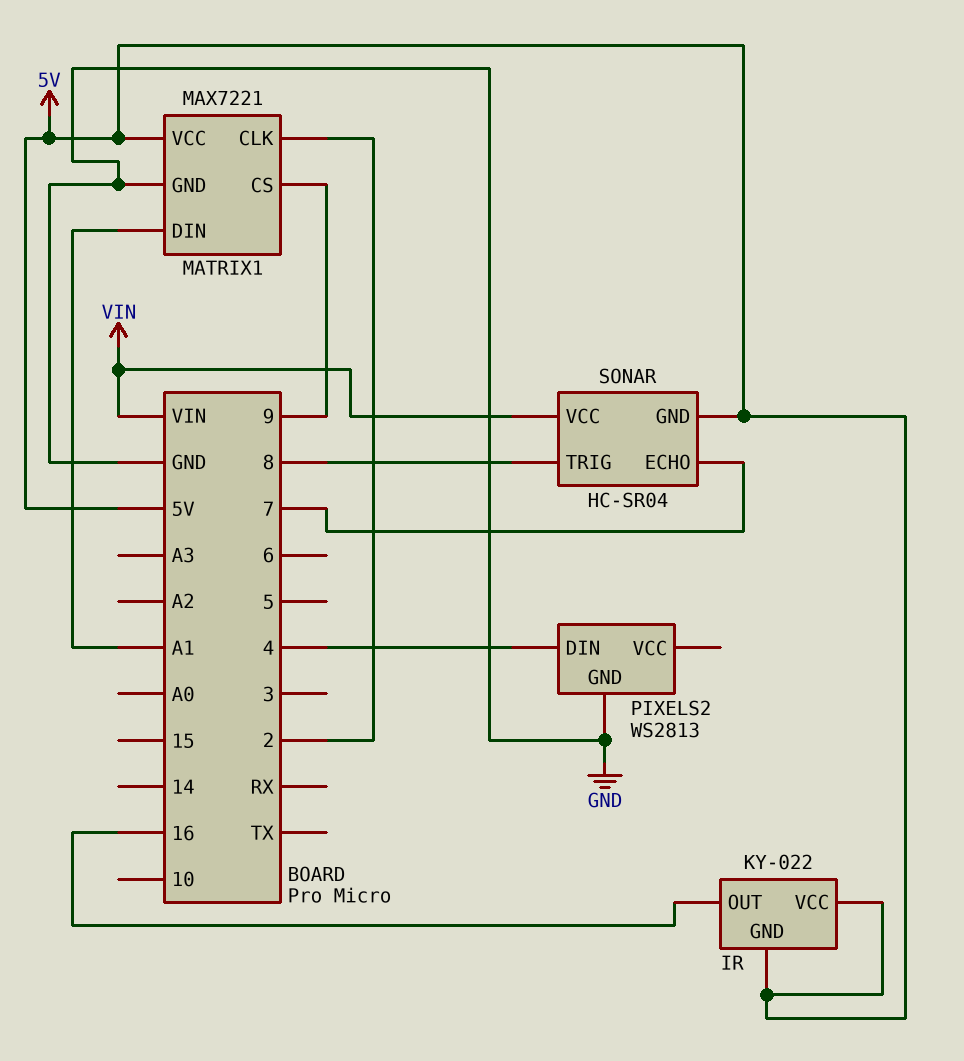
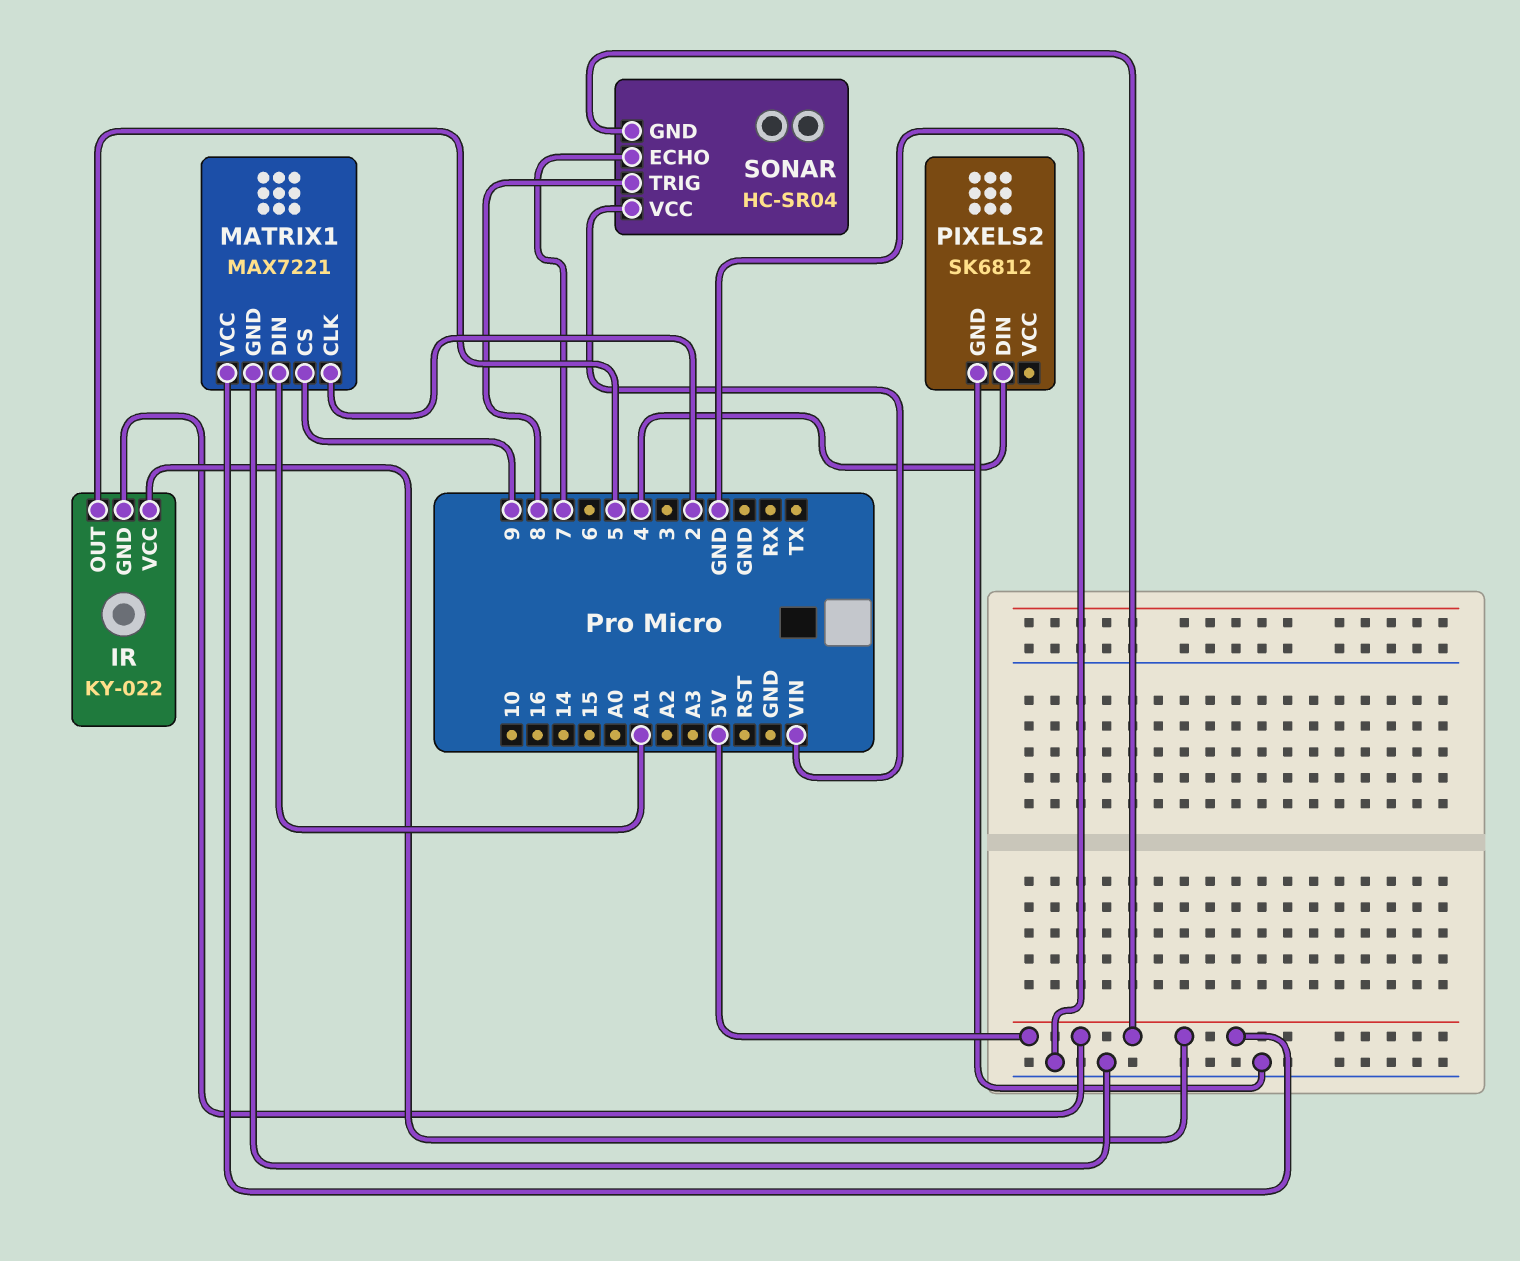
IR pin OUT: 16 -> 5
PIXELS2: WS2813 -> SK6812

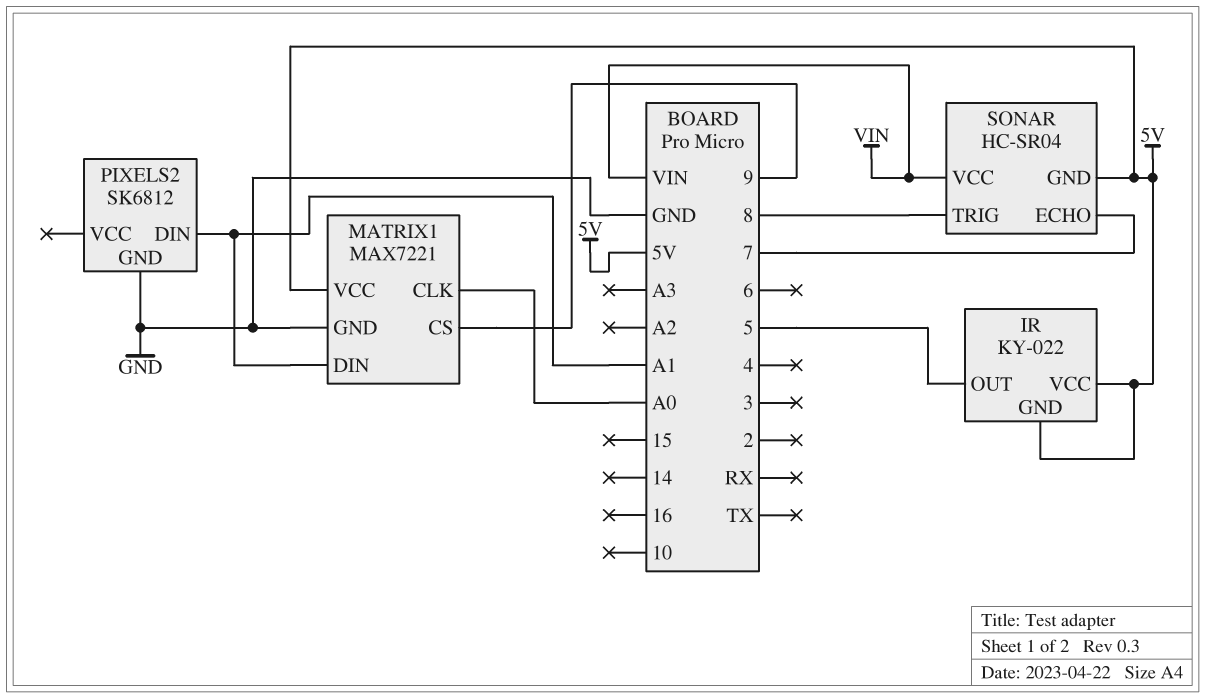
MATRIX1 pin CLK: 2 -> A0
PIXELS2 pin DIN: 4 -> A1

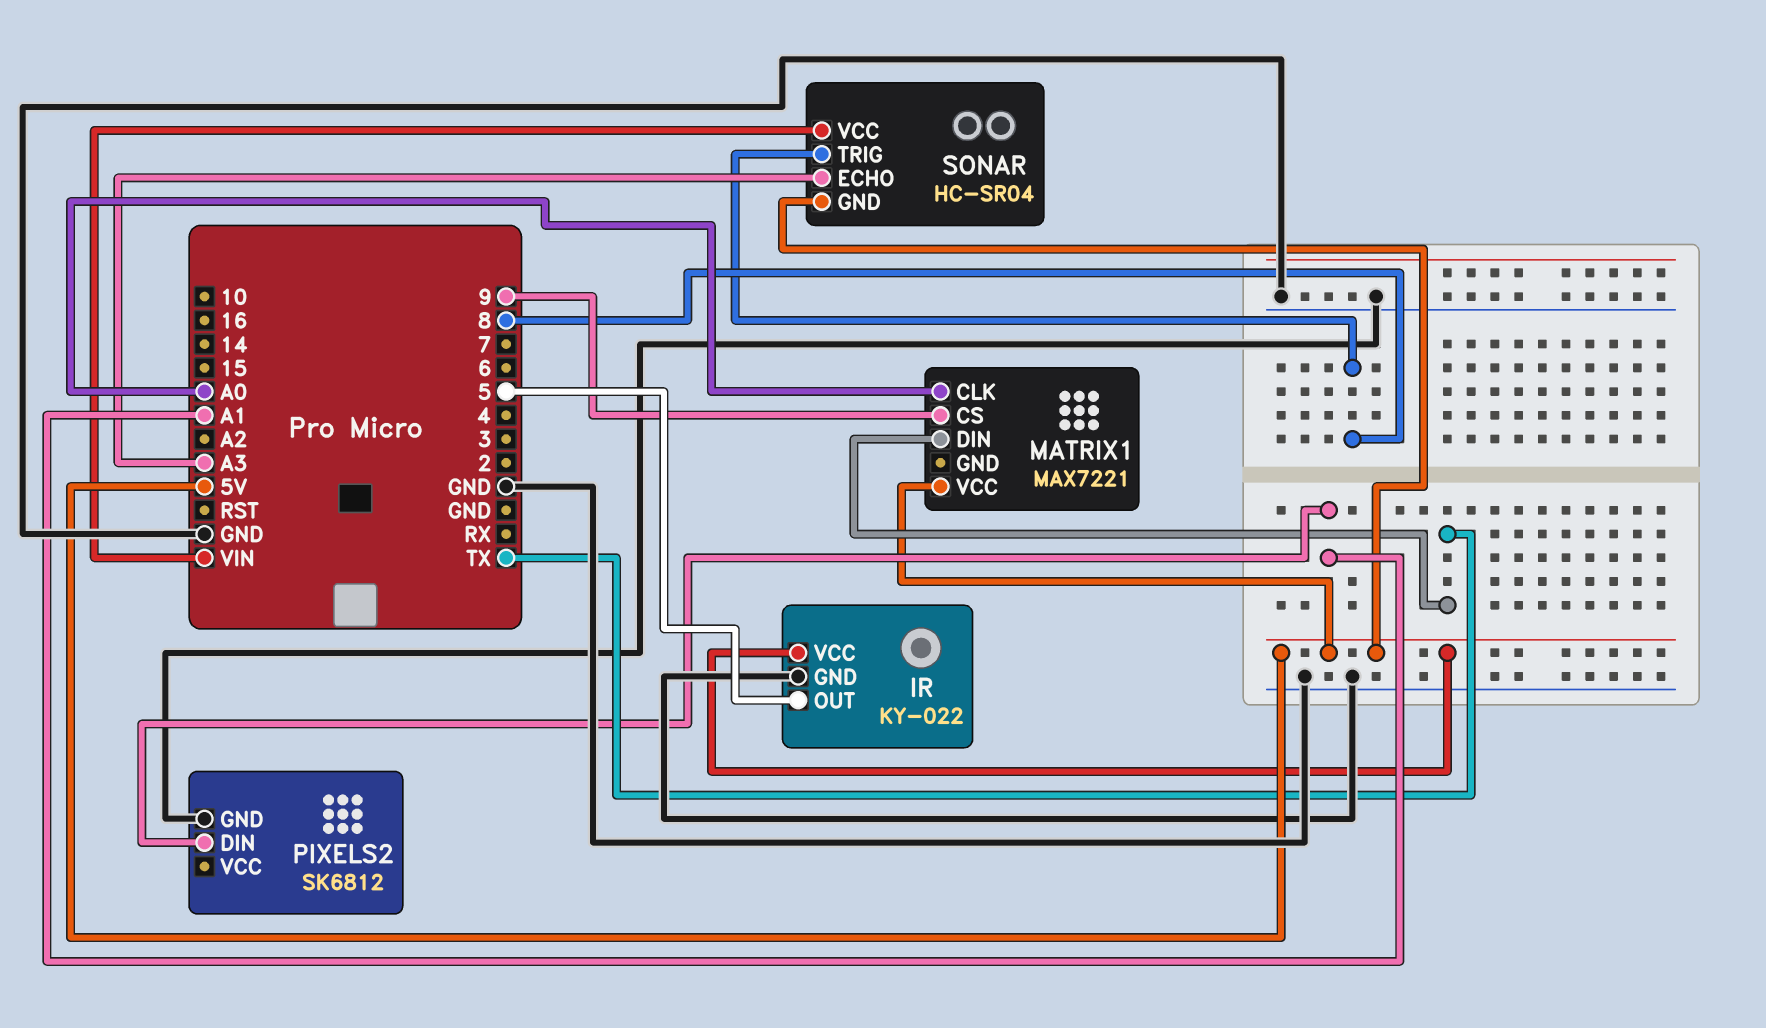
IR pin GND: 5V -> GND
MATRIX1 pin DIN: A1 -> TX
MATRIX1 pin GND: GND -> none
SONAR pin ECHO: 7 -> A3

